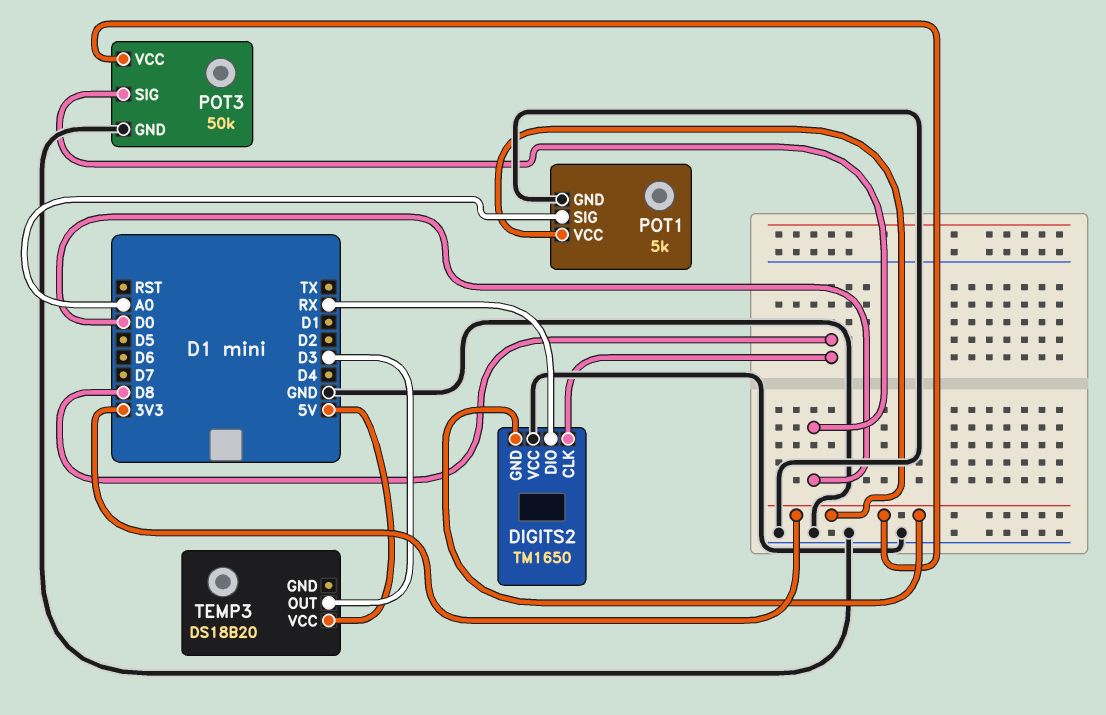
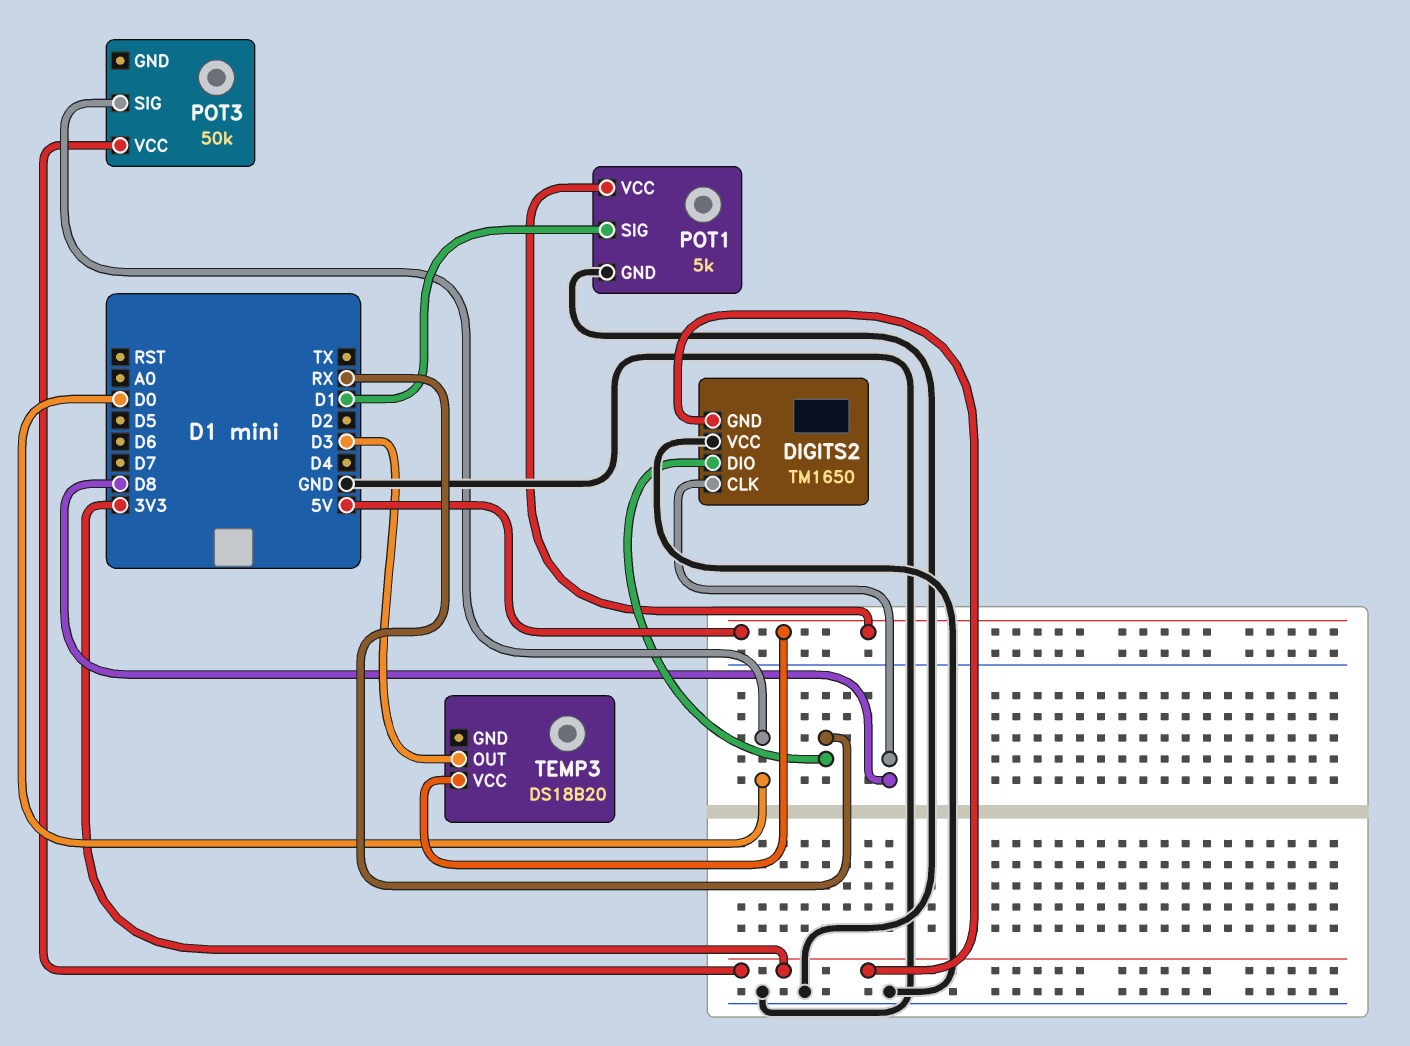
POT1 pin SIG: A0 -> D1
POT1 pin VCC: 3V3 -> 5V
POT3 pin GND: GND -> none

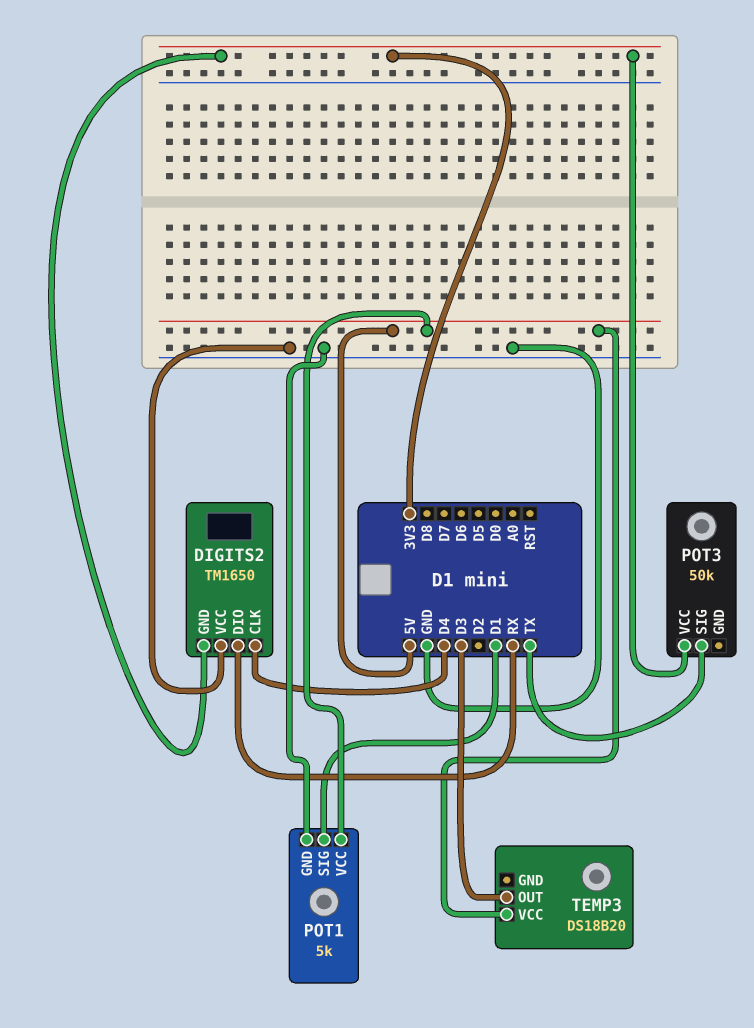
DIGITS2 pin CLK: D8 -> D4
POT3 pin SIG: D0 -> TX

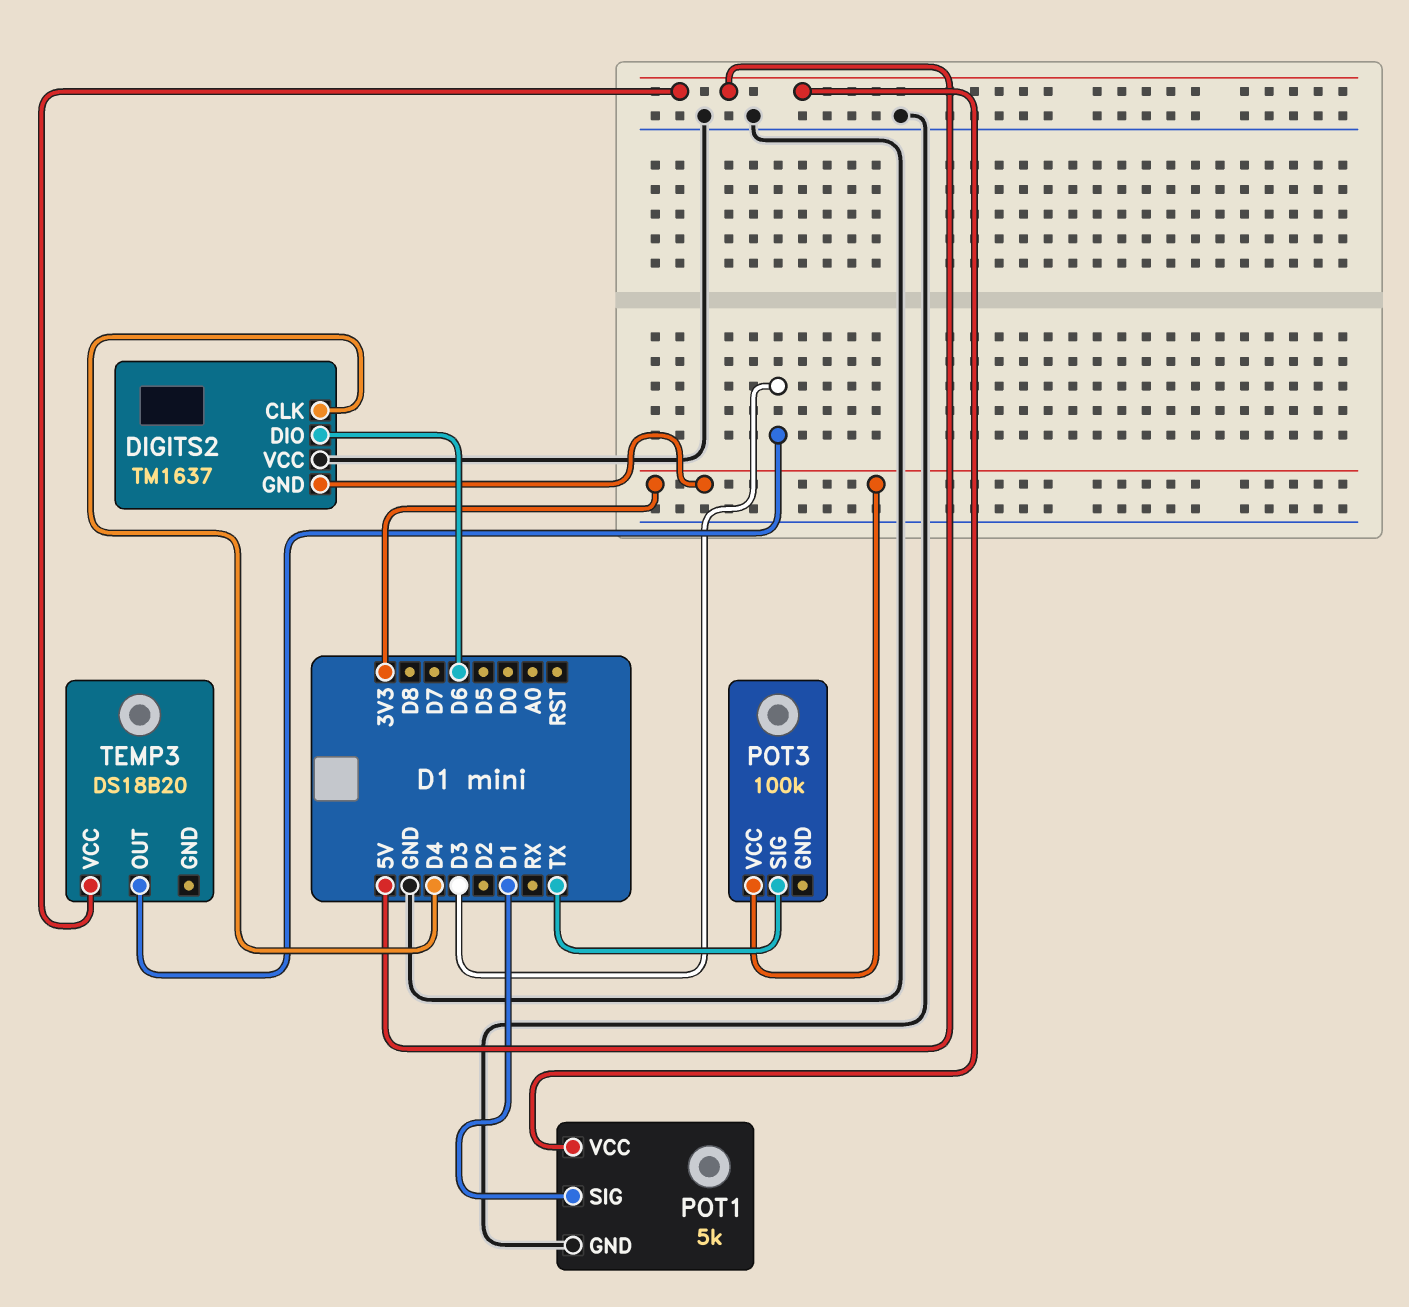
DIGITS2: TM1650 -> TM1637
DIGITS2 pin DIO: RX -> D6
POT3: 50k -> 100k

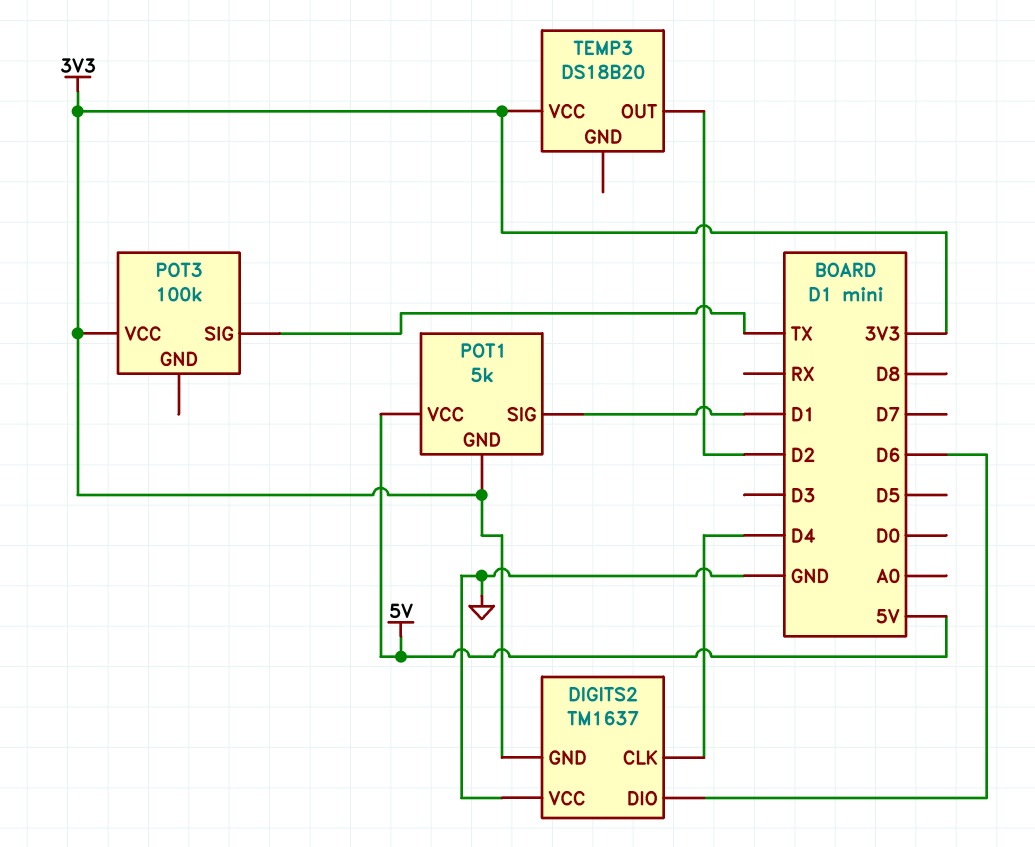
POT1 pin GND: GND -> 3V3
TEMP3 pin OUT: D3 -> D2
TEMP3 pin VCC: 5V -> 3V3

